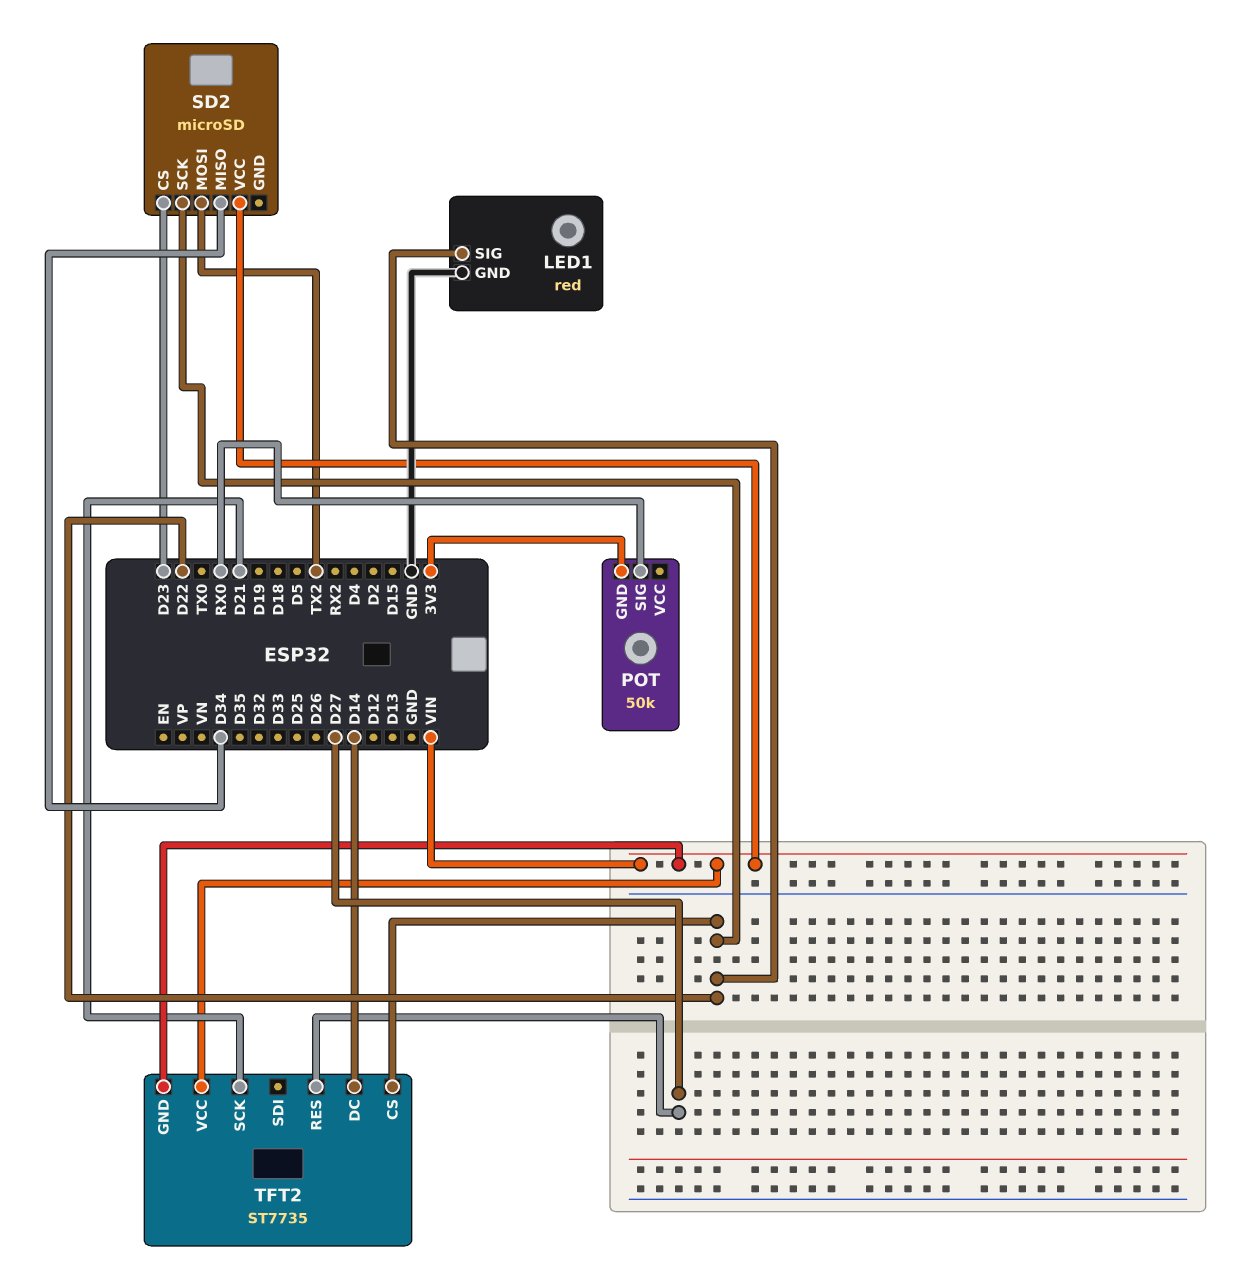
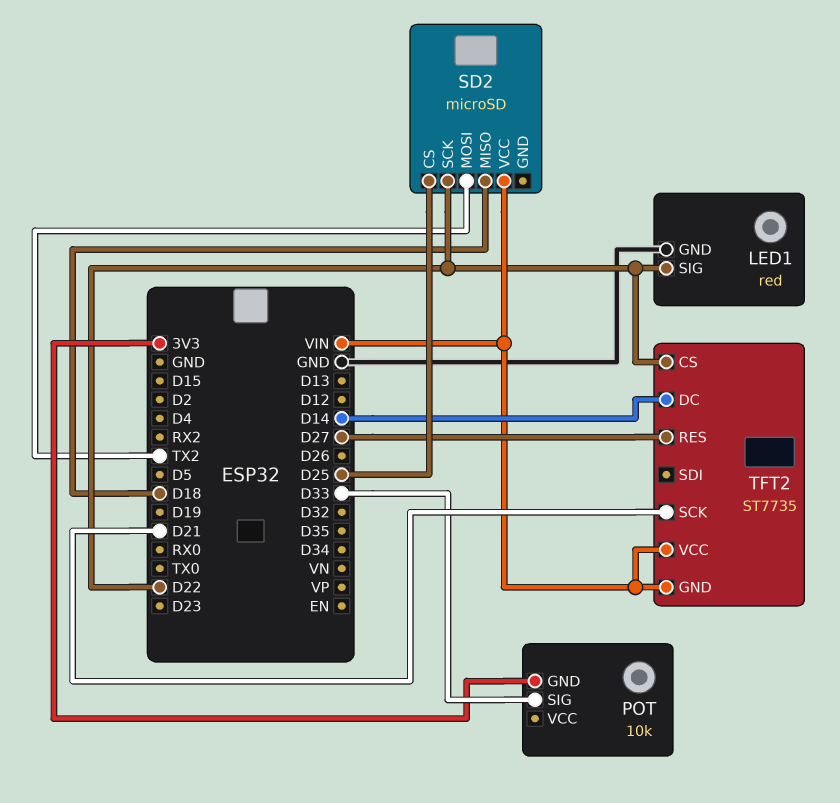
POT: 50k -> 10k
POT pin SIG: RX0 -> D33
SD2 pin CS: D23 -> D25
SD2 pin MISO: D34 -> D18

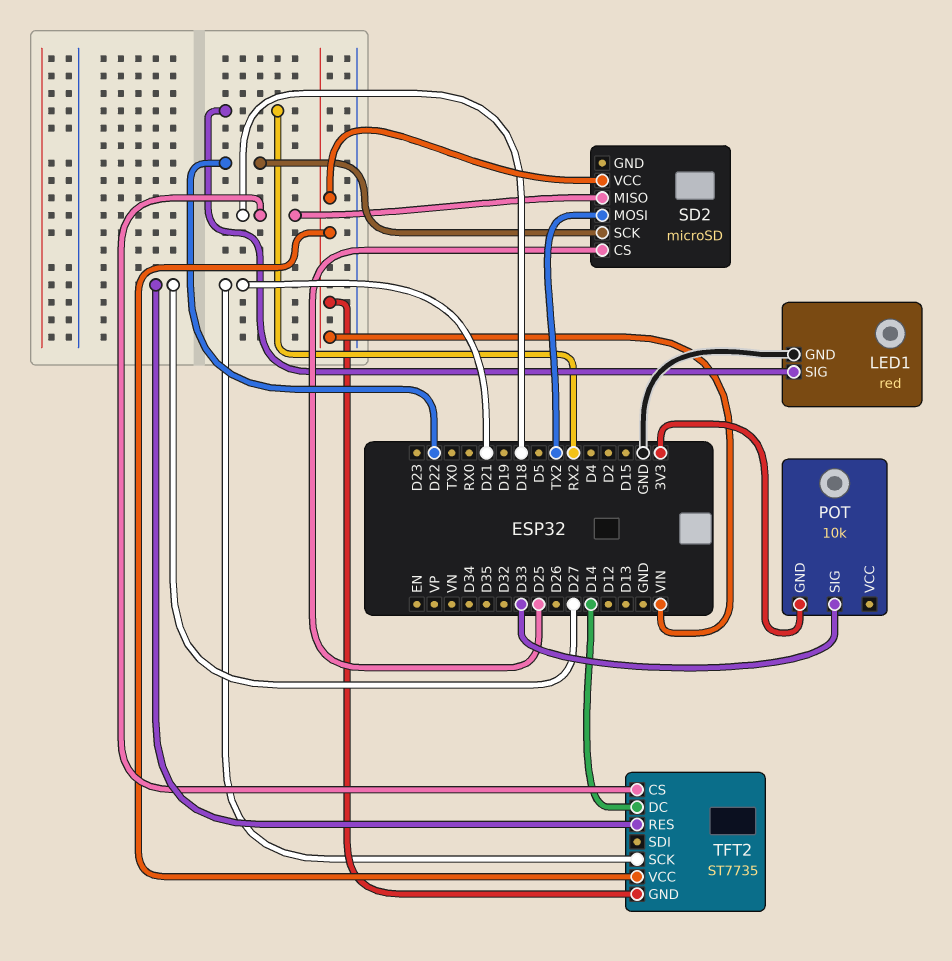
LED1 pin SIG: D22 -> RX2
TFT2 pin CS: D22 -> D18

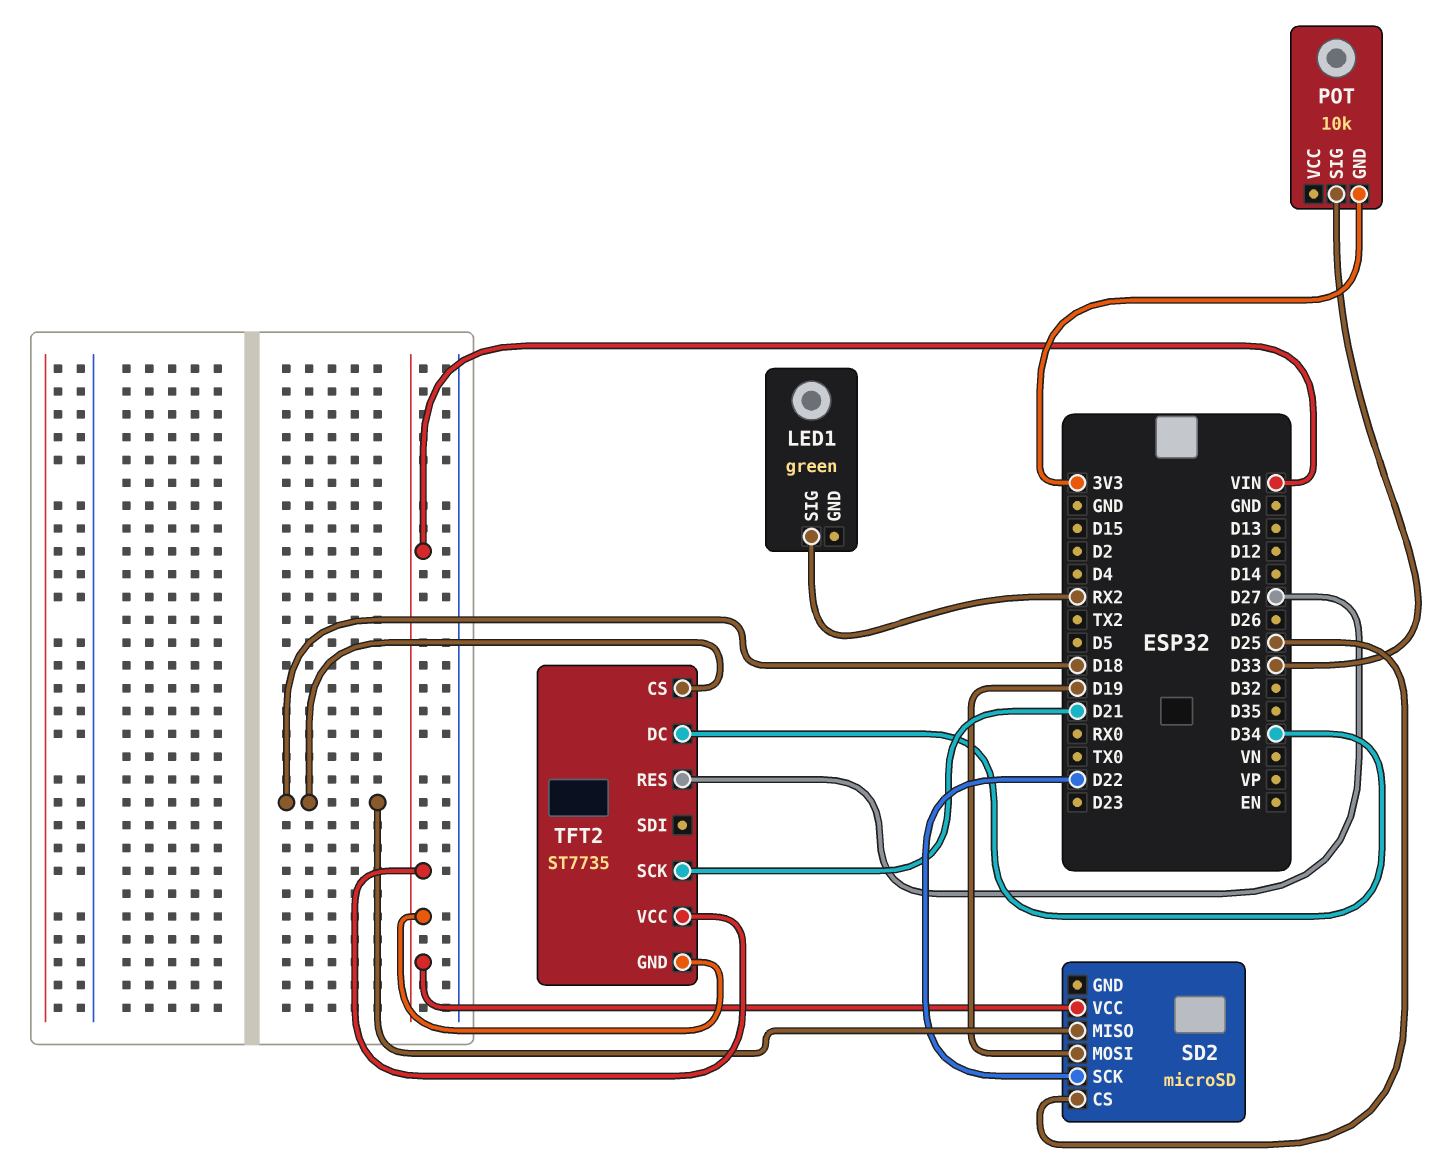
LED1: red -> green
LED1 pin GND: GND -> none
SD2 pin MOSI: TX2 -> D19
TFT2 pin DC: D14 -> D34

